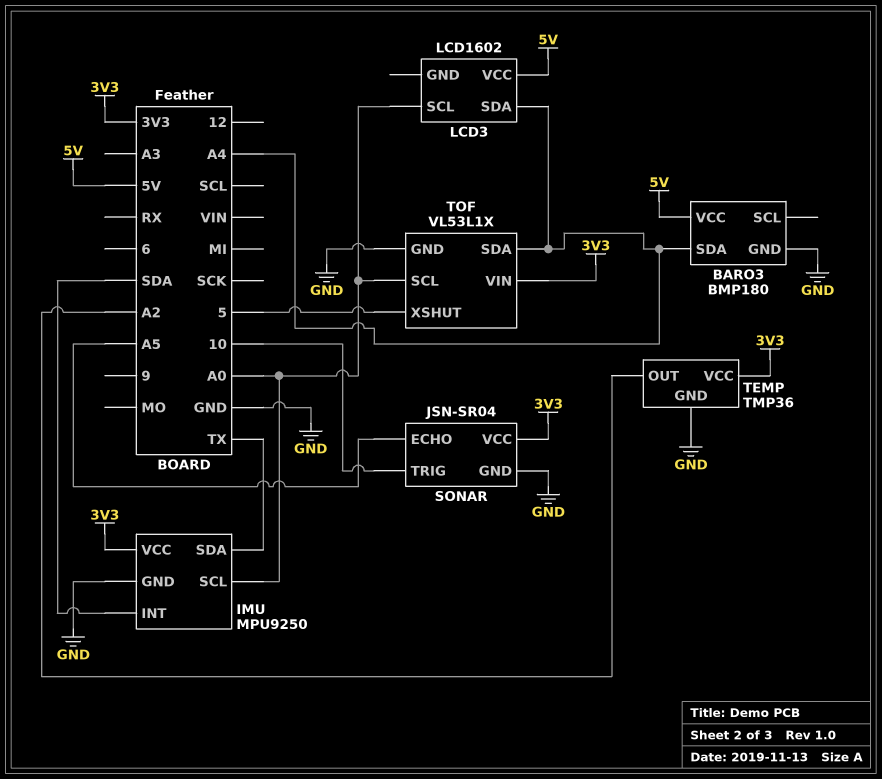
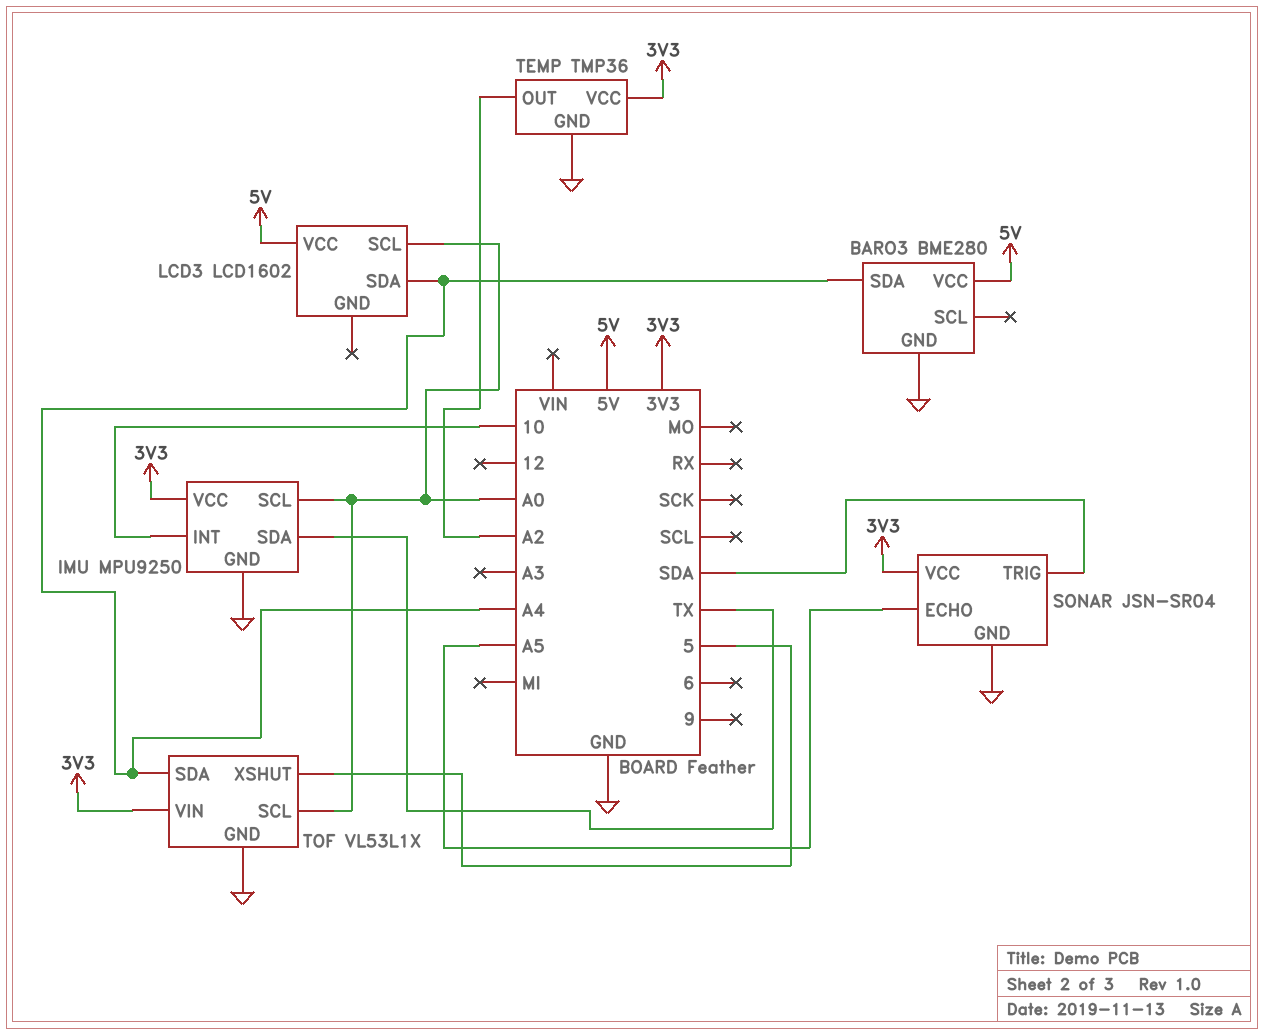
BARO3: BMP180 -> BME280
IMU pin INT: SDA -> 10
SONAR pin TRIG: 10 -> SDA

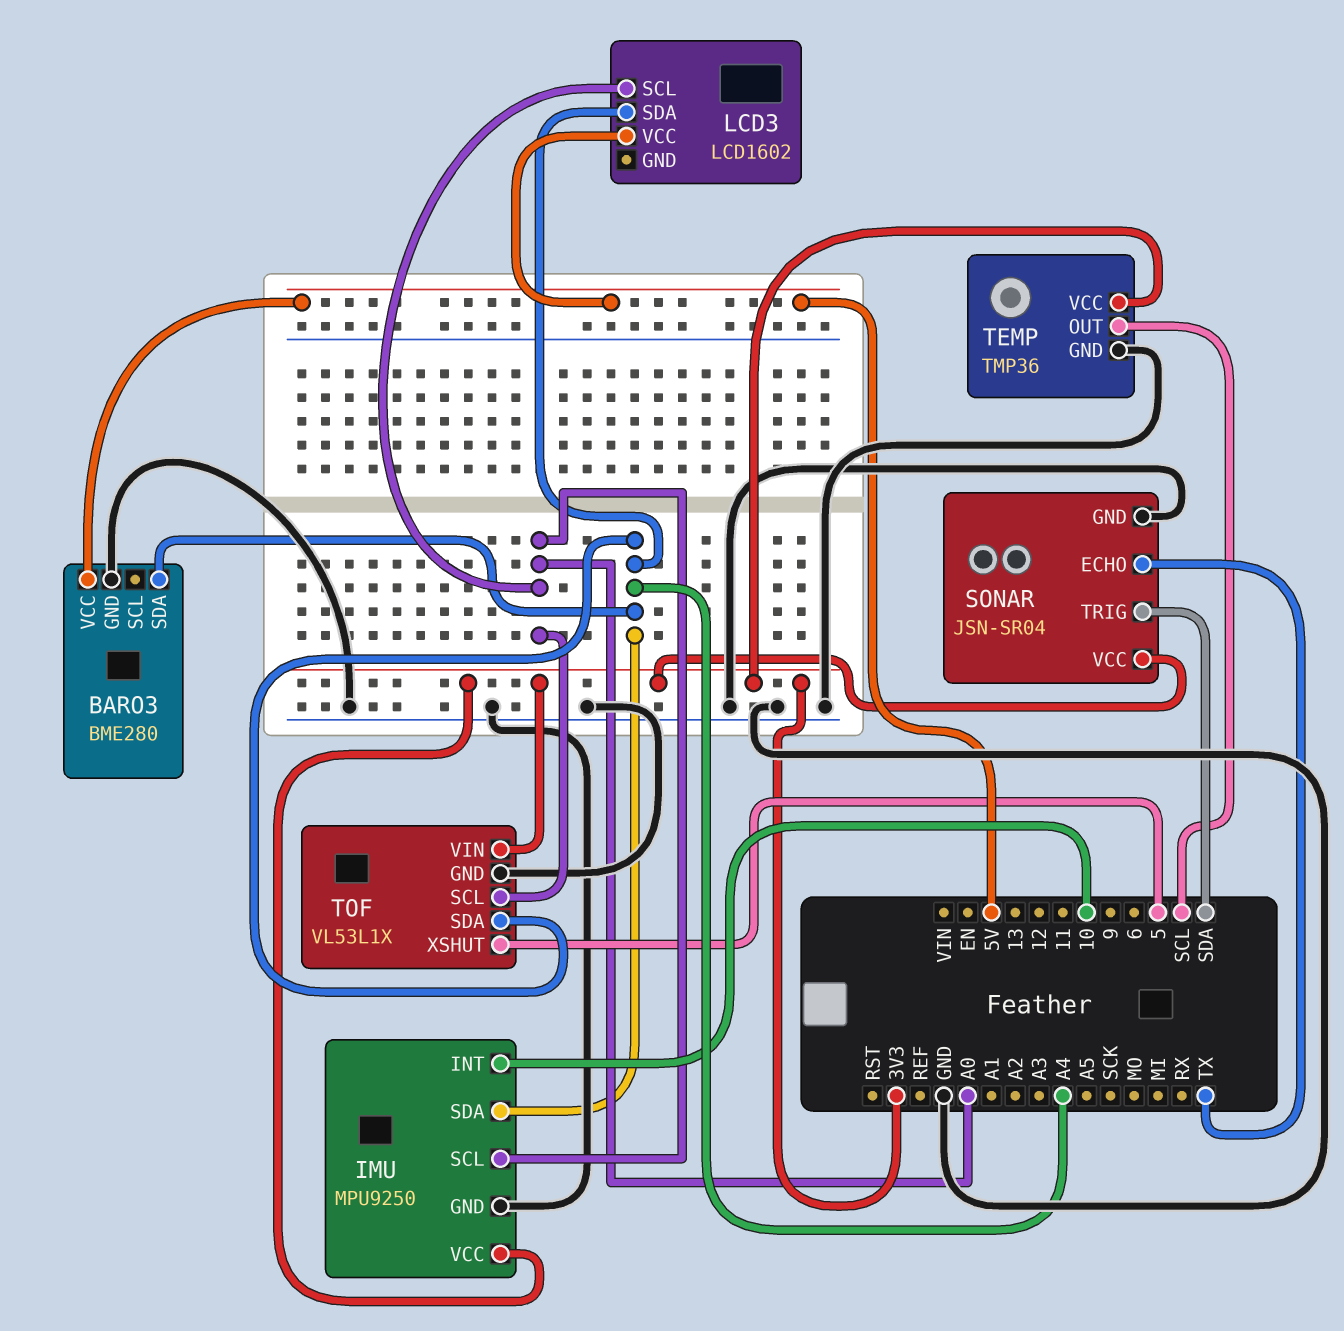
IMU pin SDA: TX -> A4
SONAR pin ECHO: A5 -> TX
TEMP pin OUT: A2 -> SCL

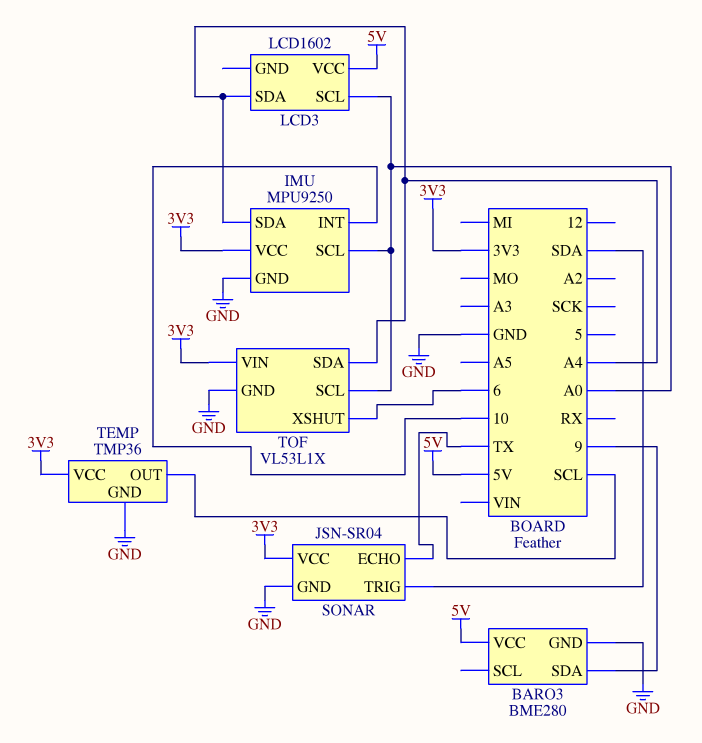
BARO3 pin SDA: A4 -> 9
TOF pin XSHUT: 5 -> 6

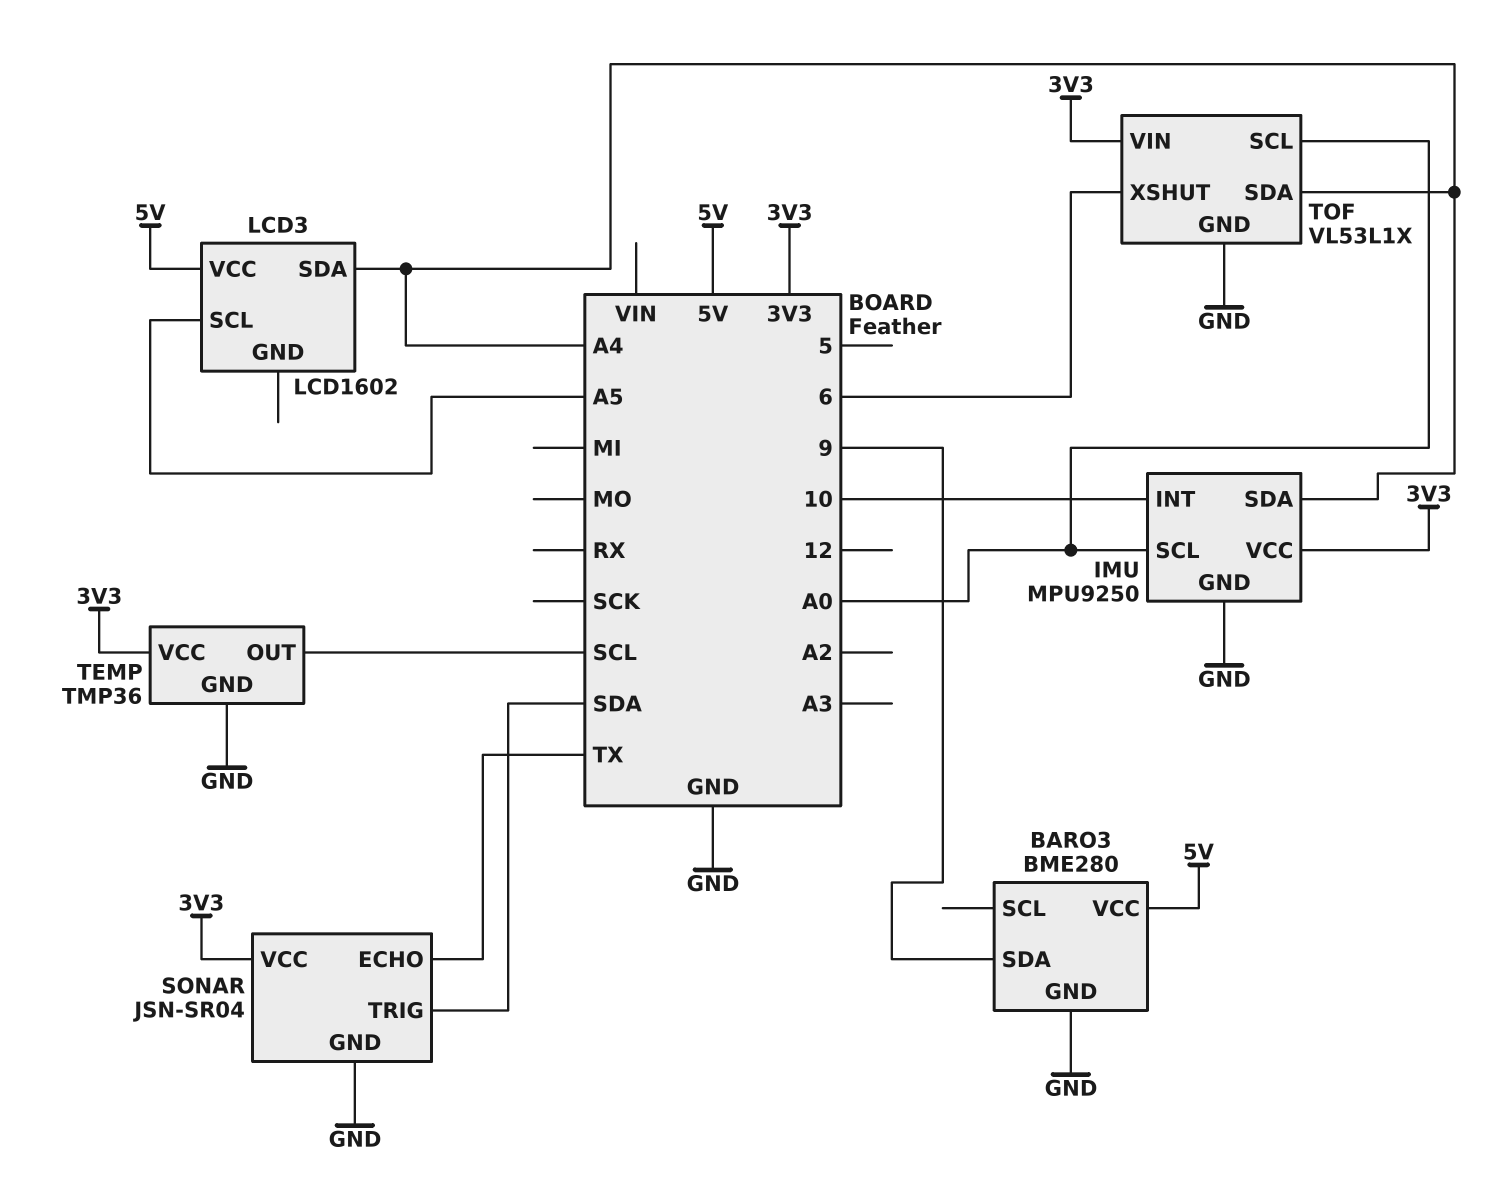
LCD3 pin SCL: A0 -> A5

